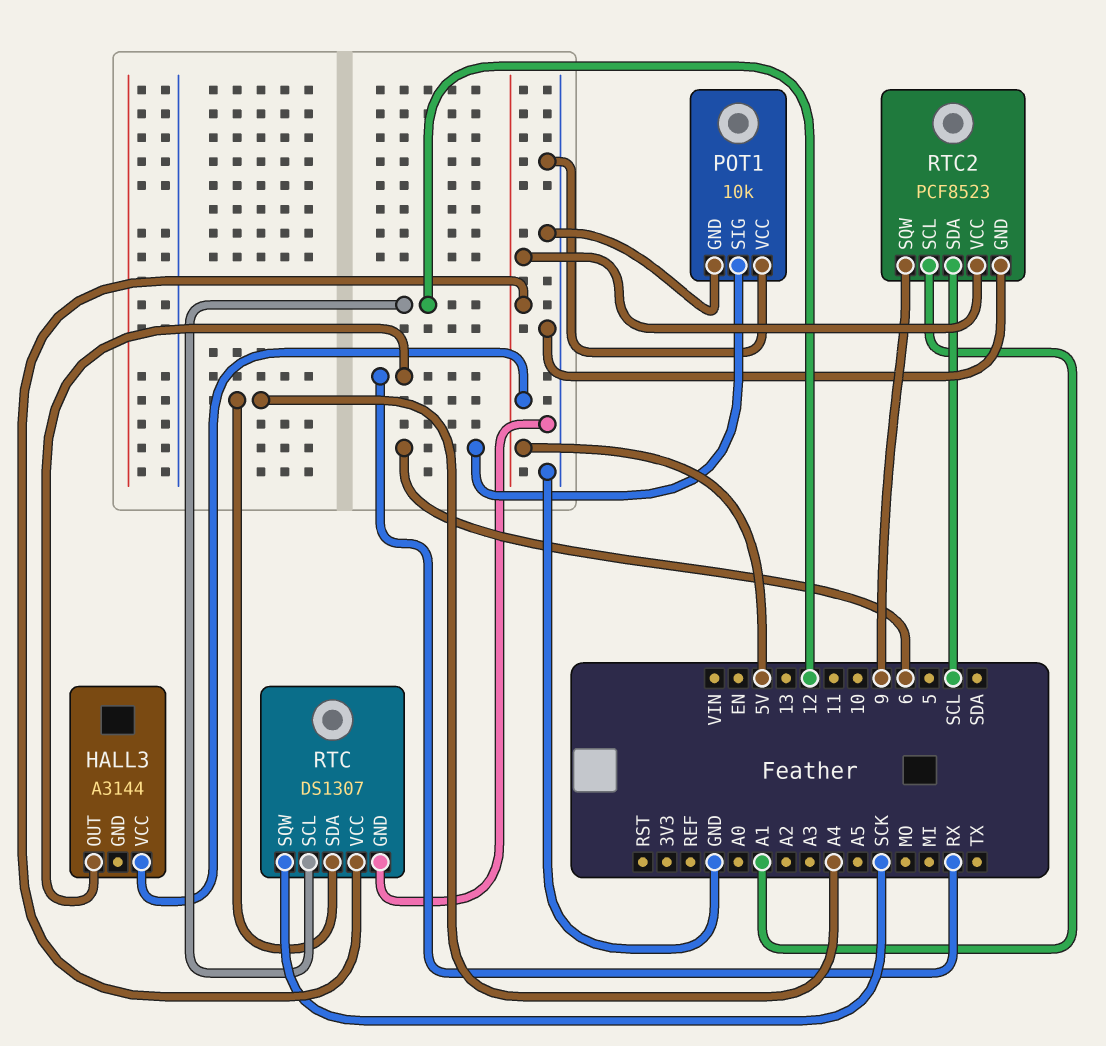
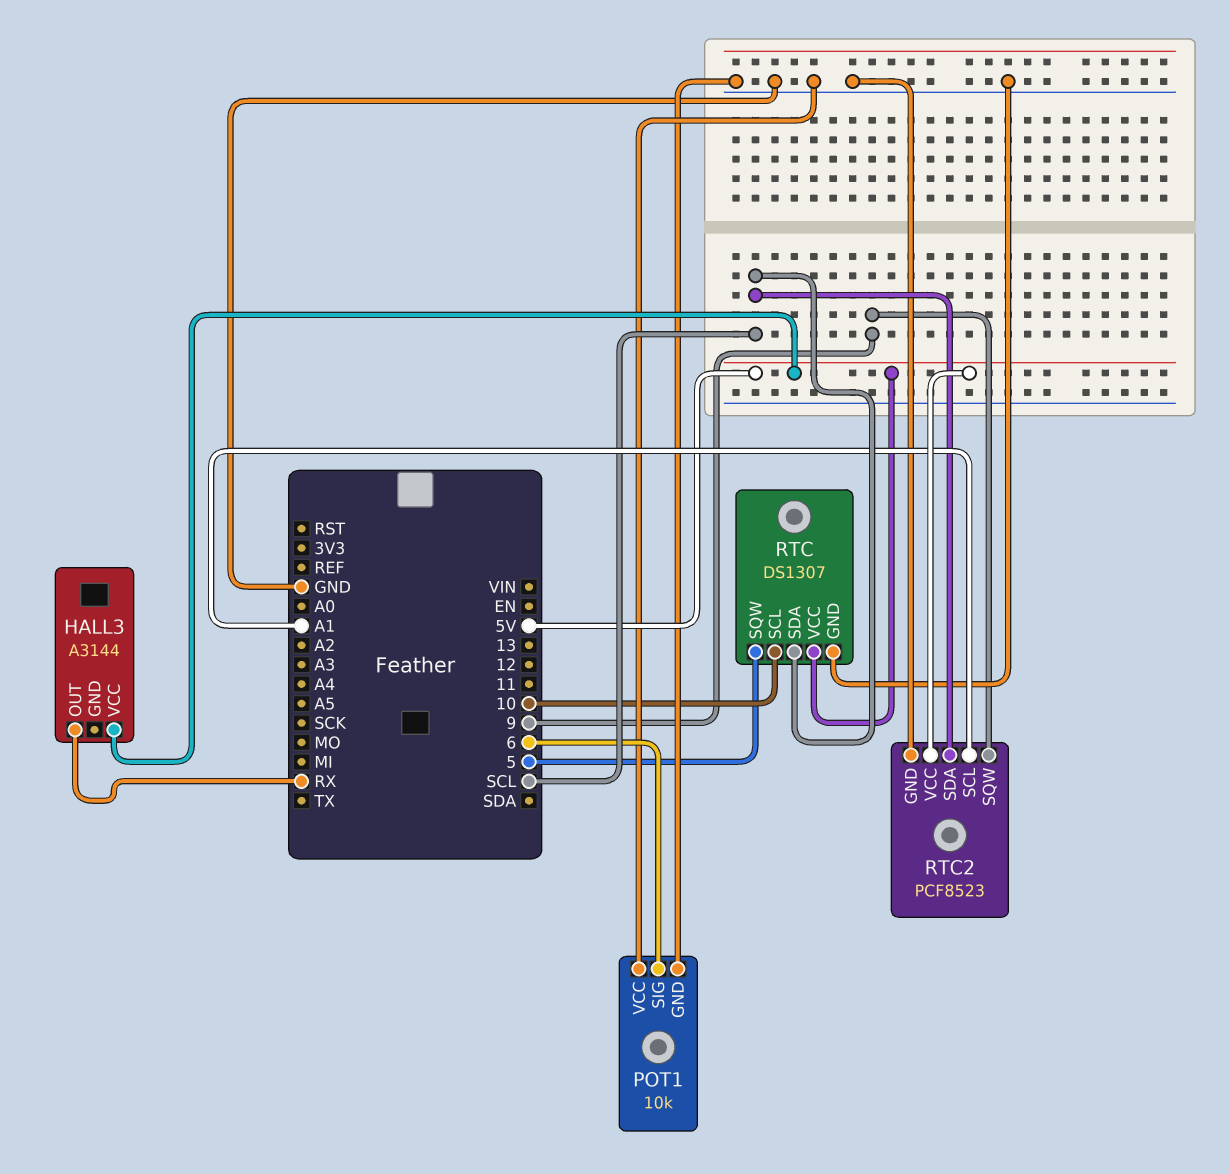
RTC pin SCL: 12 -> 10
RTC pin SDA: A4 -> SCL
RTC pin SQW: SCK -> 5

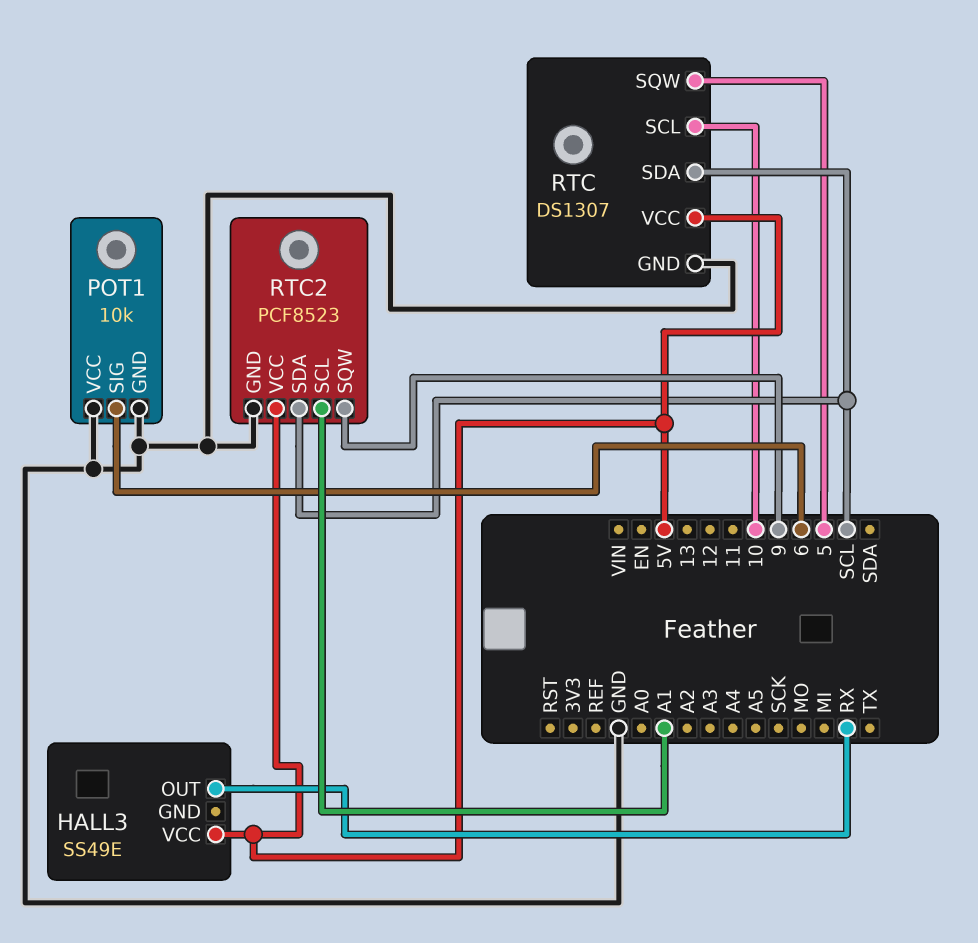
HALL3: A3144 -> SS49E

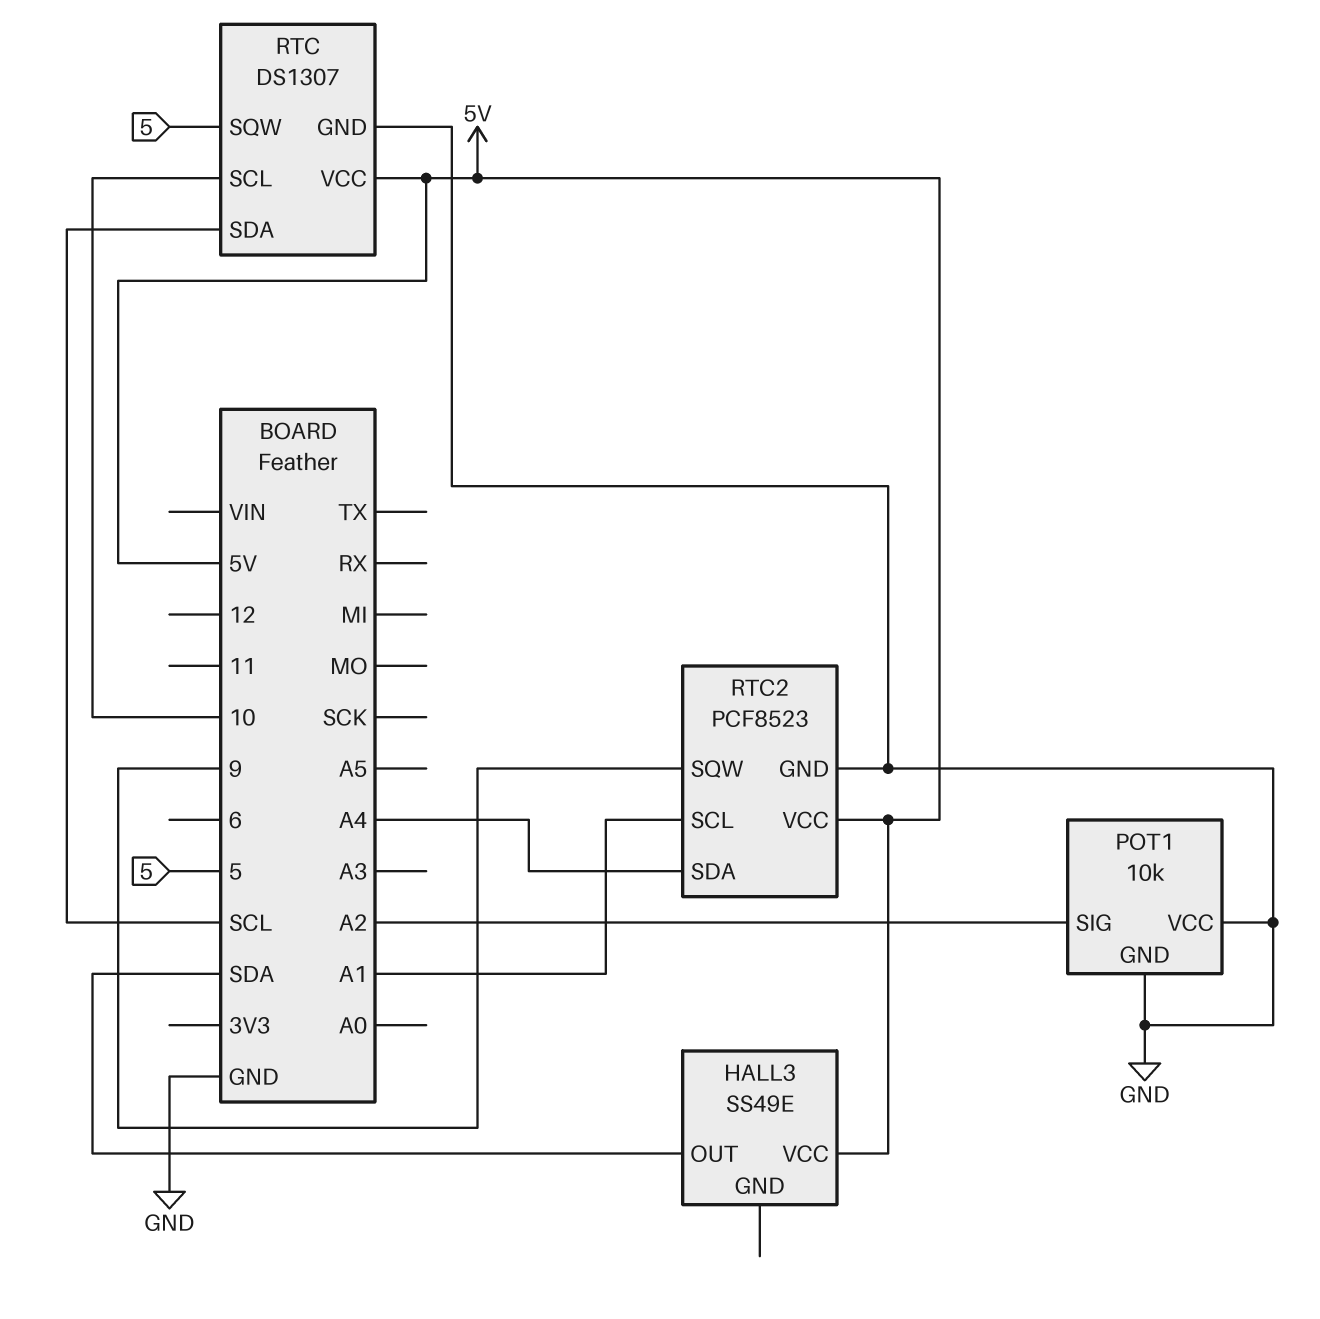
HALL3 pin OUT: RX -> SDA
POT1 pin SIG: 6 -> A2
RTC2 pin SDA: SCL -> A4

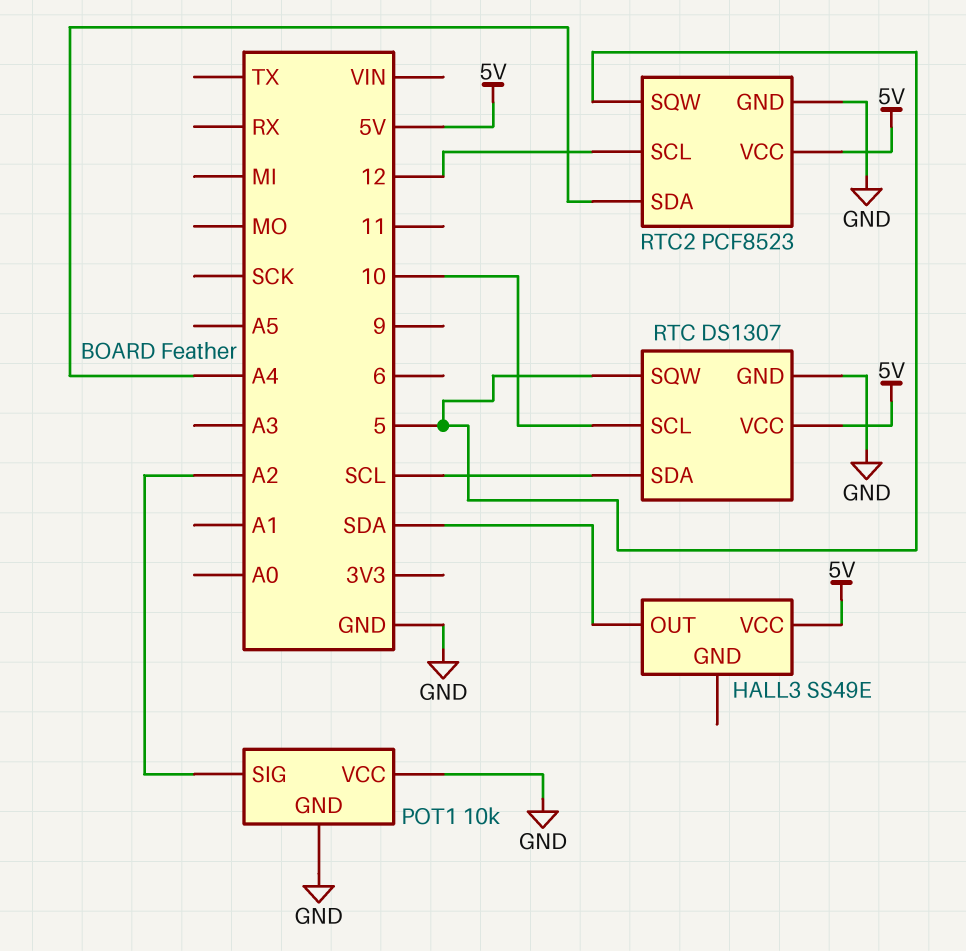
RTC2 pin SCL: A1 -> 12
RTC2 pin SQW: 9 -> 5

